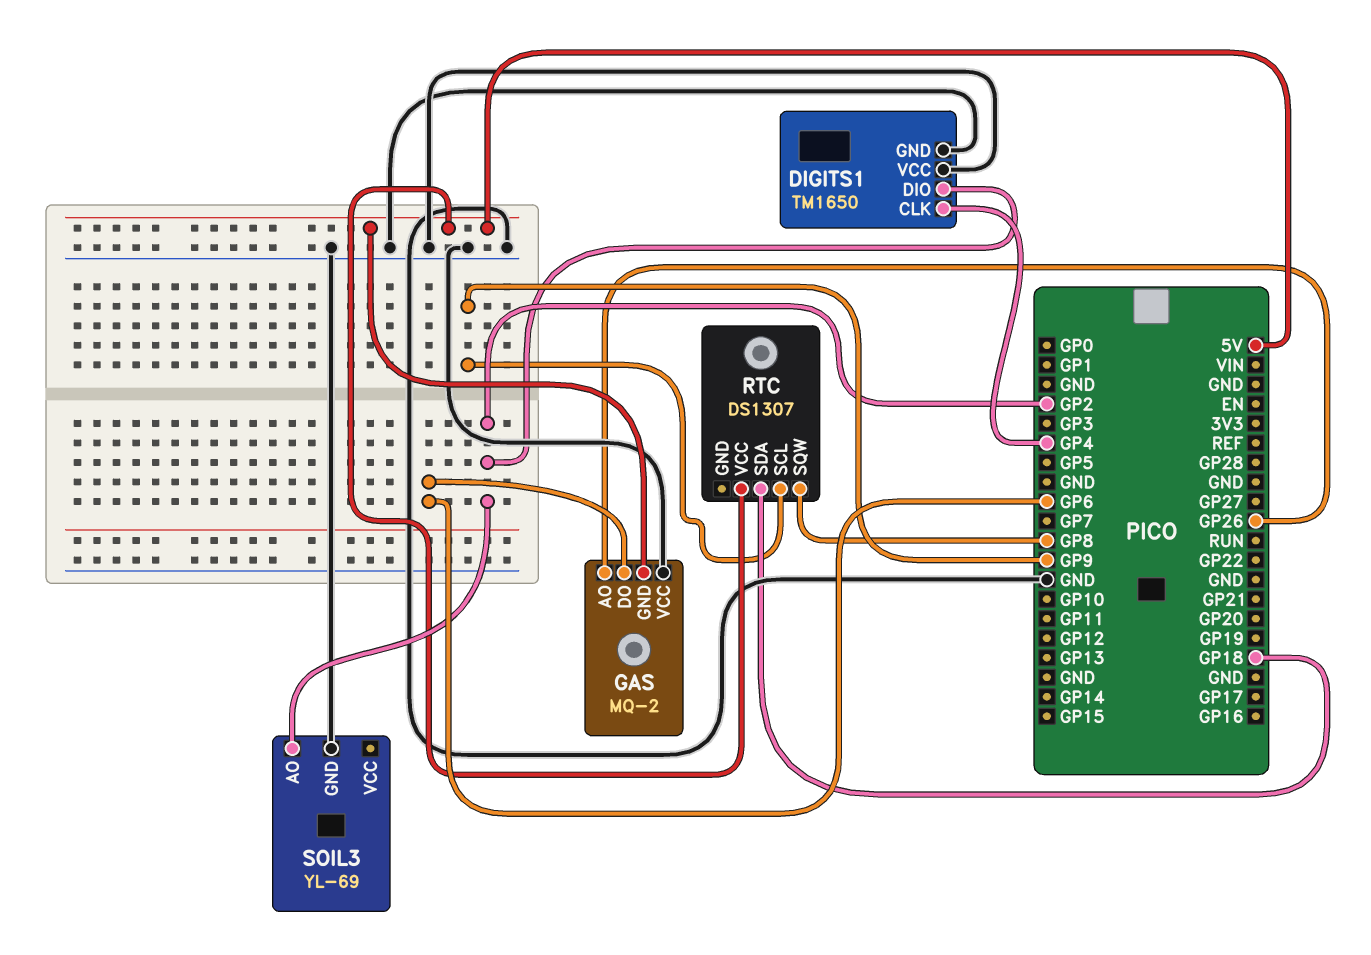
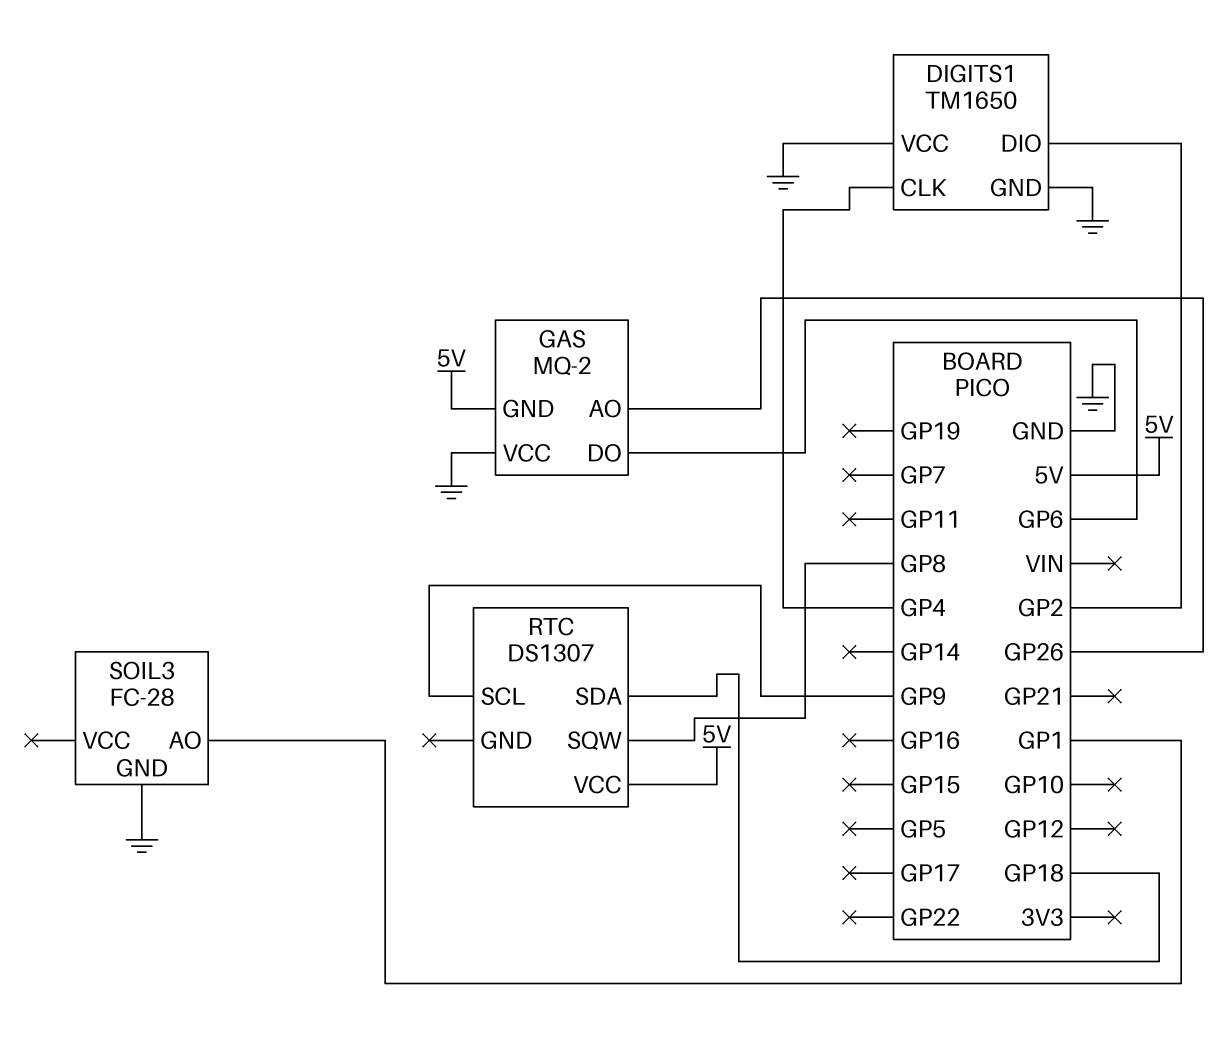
SOIL3: YL-69 -> FC-28
SOIL3 pin AO: GP2 -> GP1

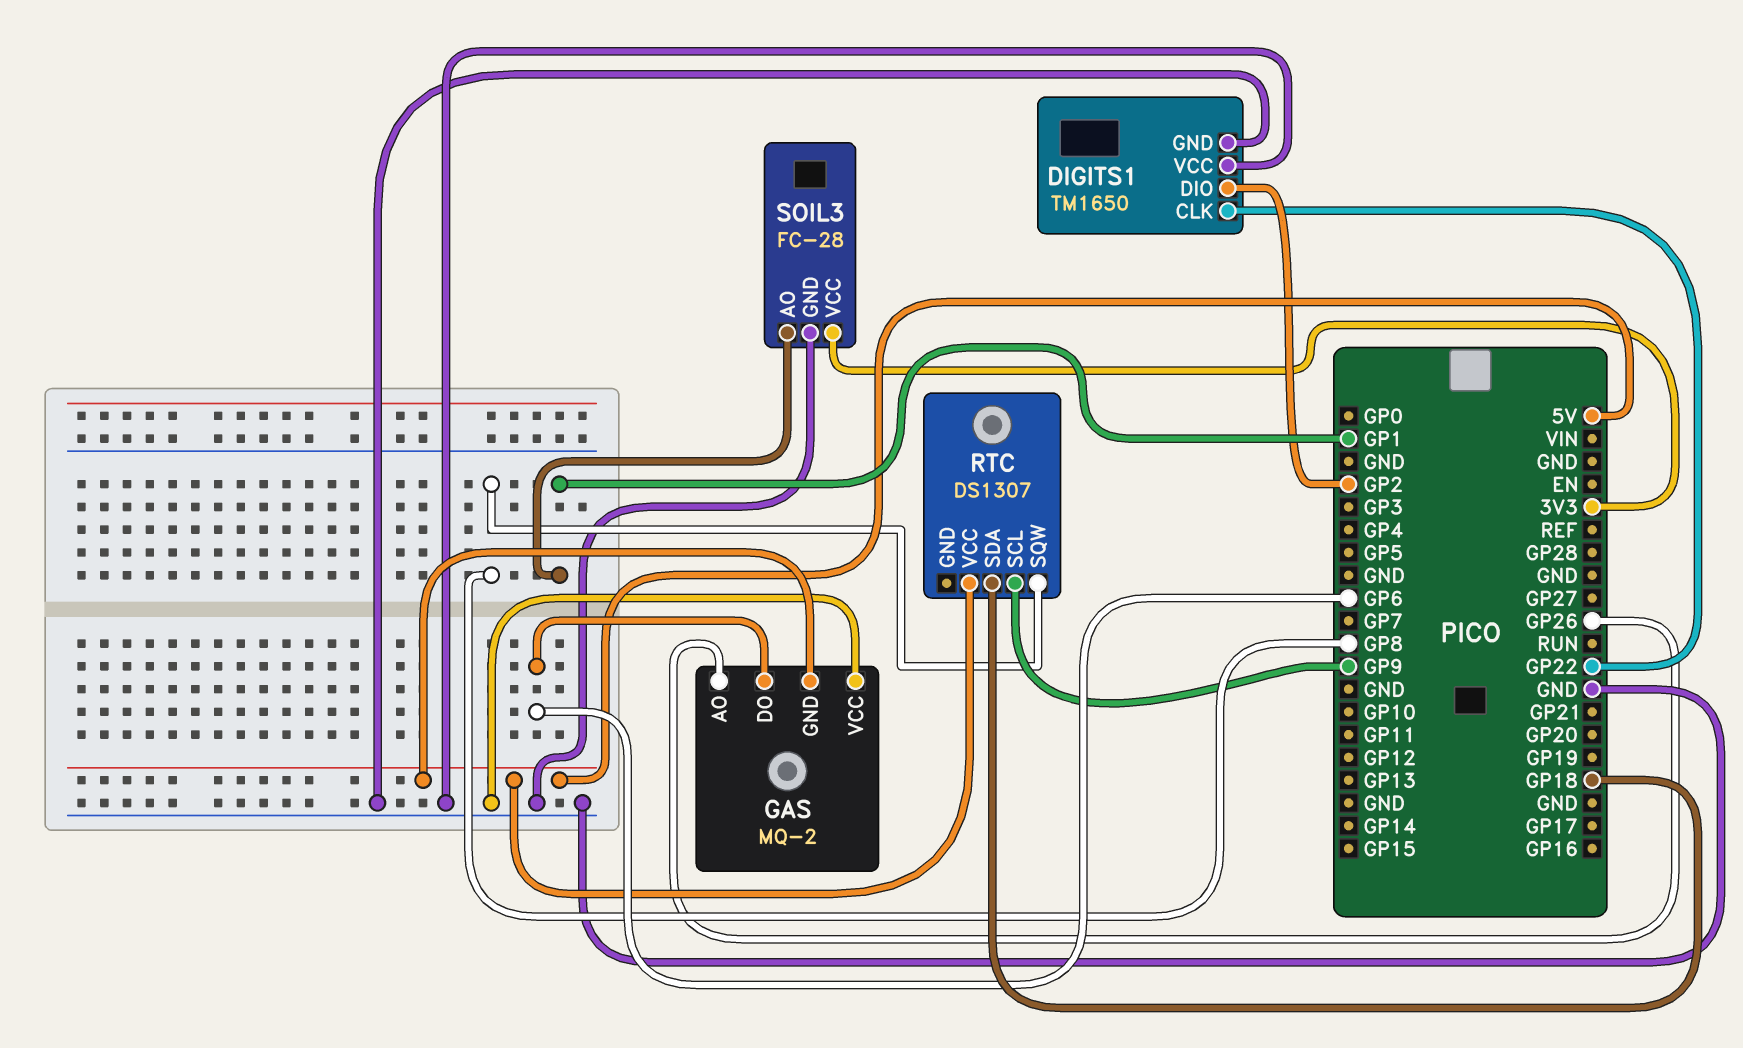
DIGITS1 pin CLK: GP4 -> GP22
SOIL3 pin VCC: none -> 3V3

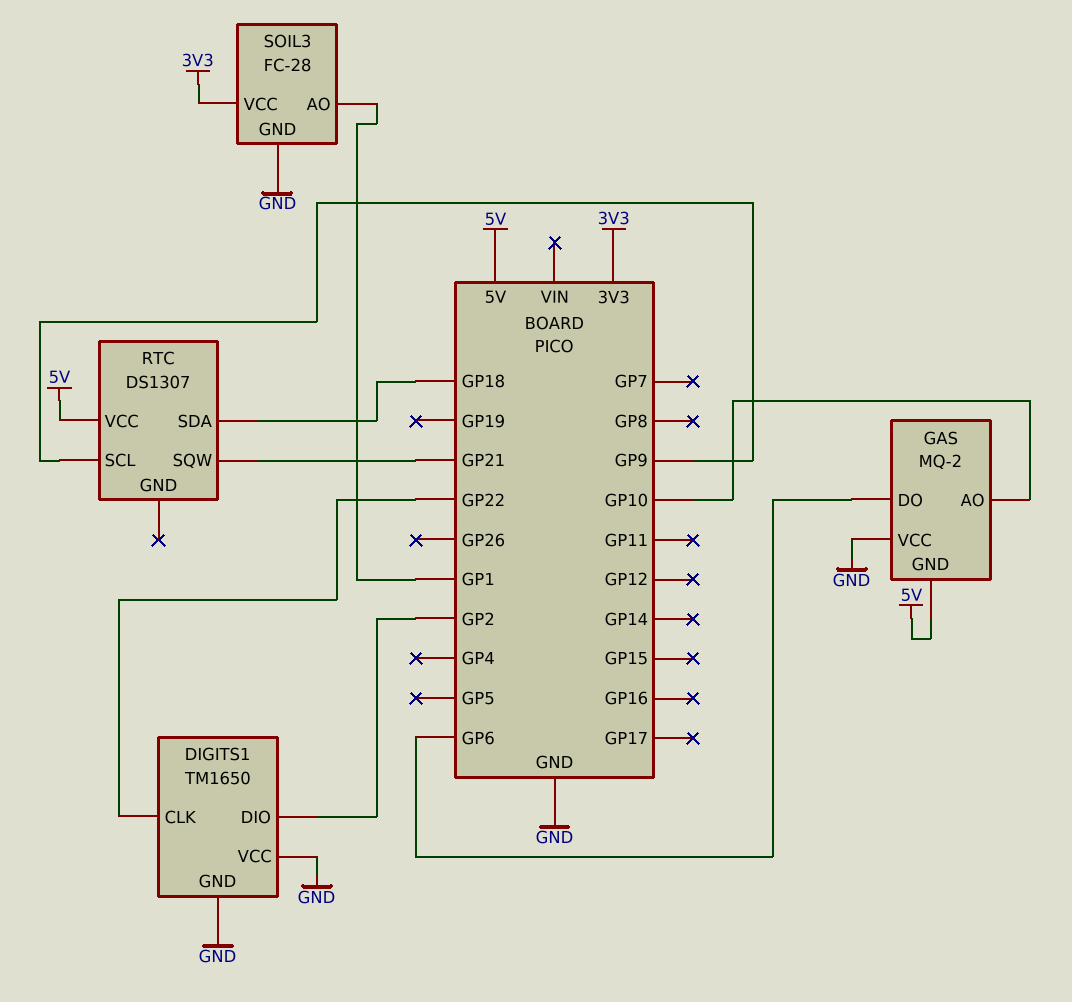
GAS pin AO: GP26 -> GP10
RTC pin SQW: GP8 -> GP21

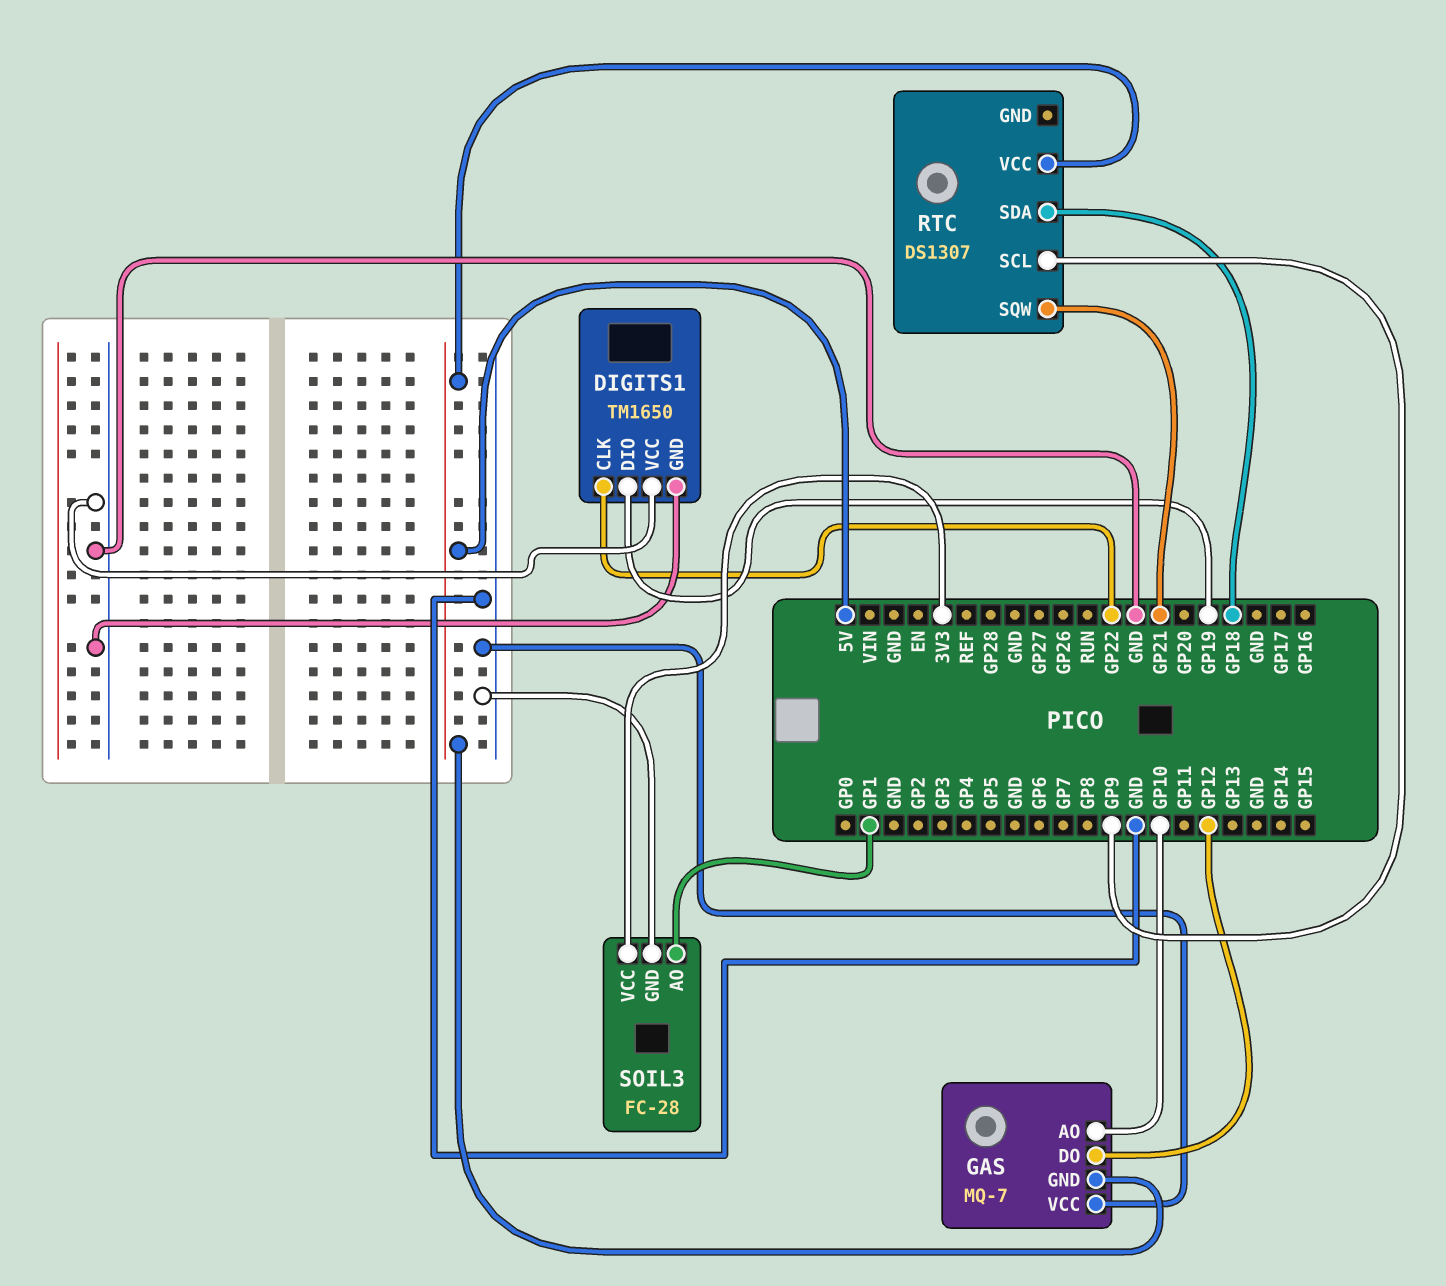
DIGITS1 pin DIO: GP2 -> GP19
GAS: MQ-2 -> MQ-7
GAS pin DO: GP6 -> GP12

